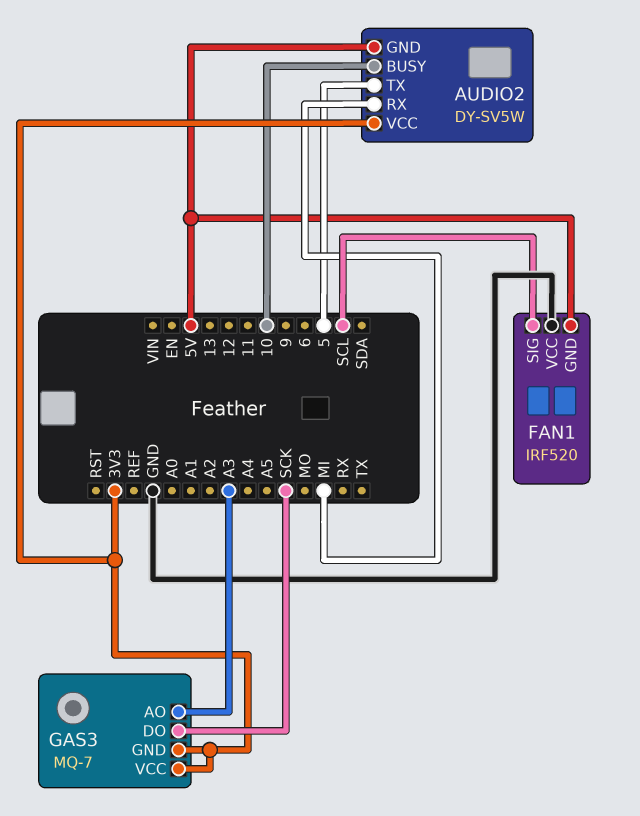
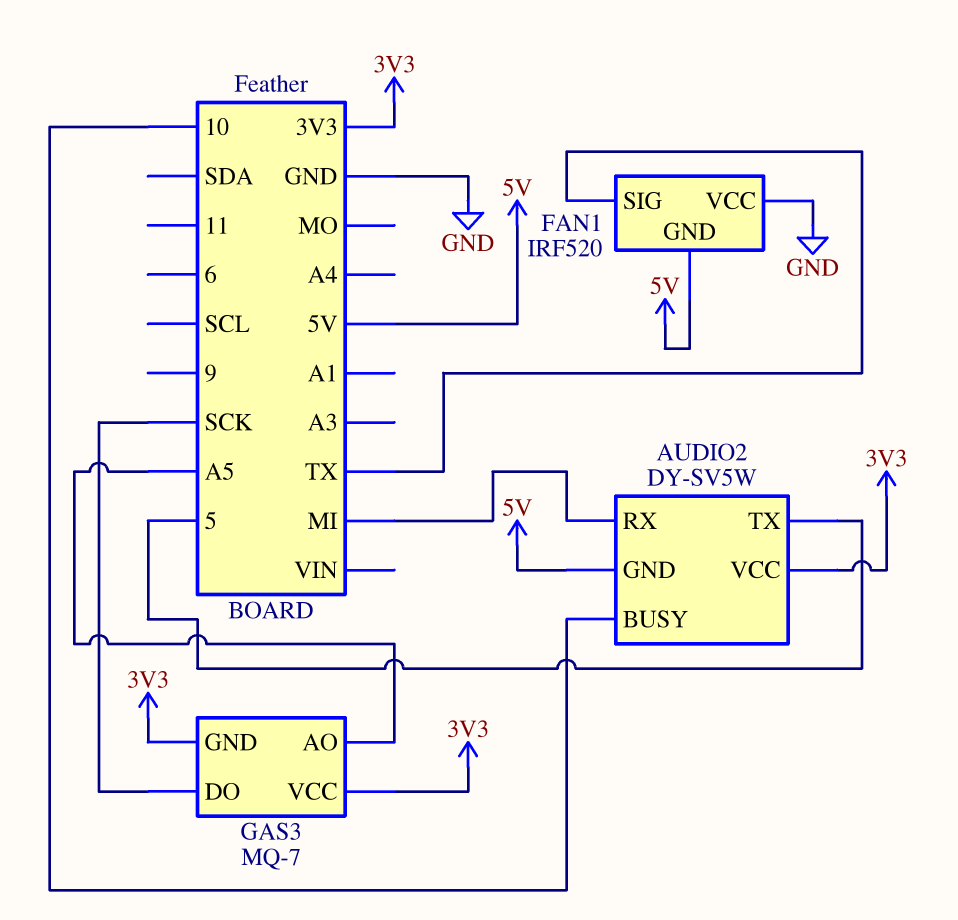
FAN1 pin SIG: SCL -> TX
GAS3 pin AO: A3 -> A5

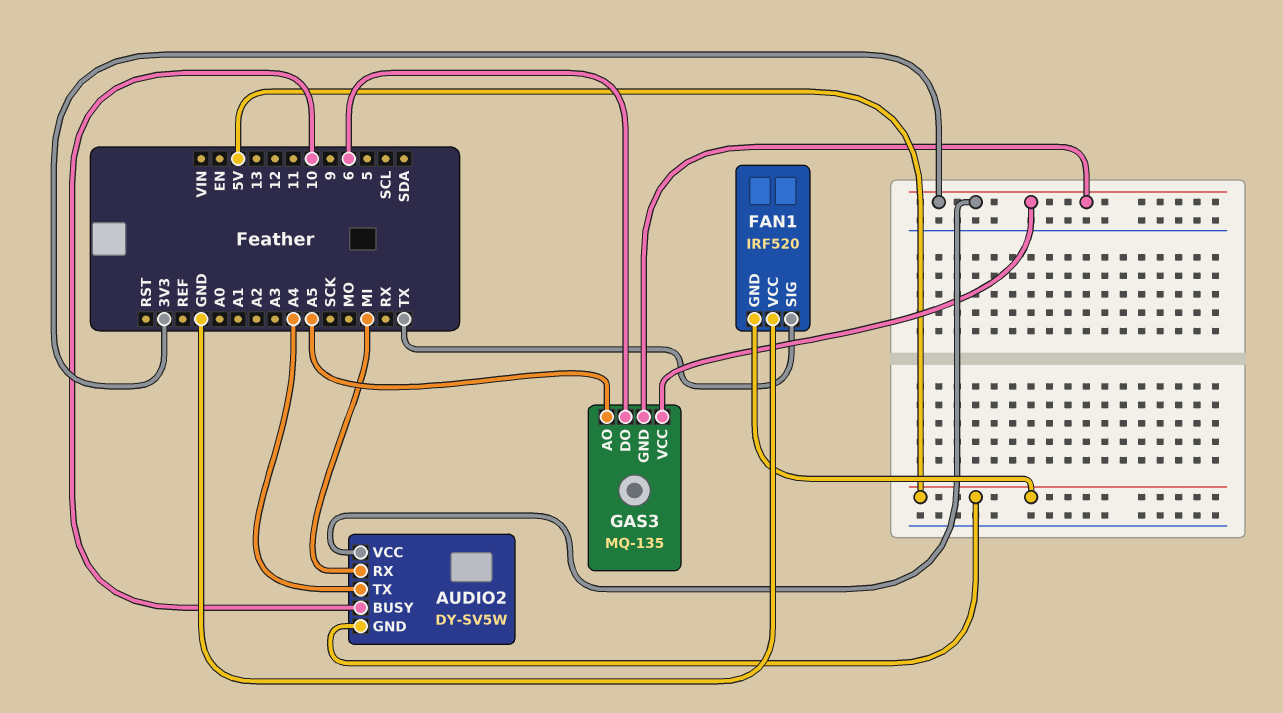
AUDIO2 pin TX: 5 -> A4
GAS3: MQ-7 -> MQ-135
GAS3 pin DO: SCK -> 6

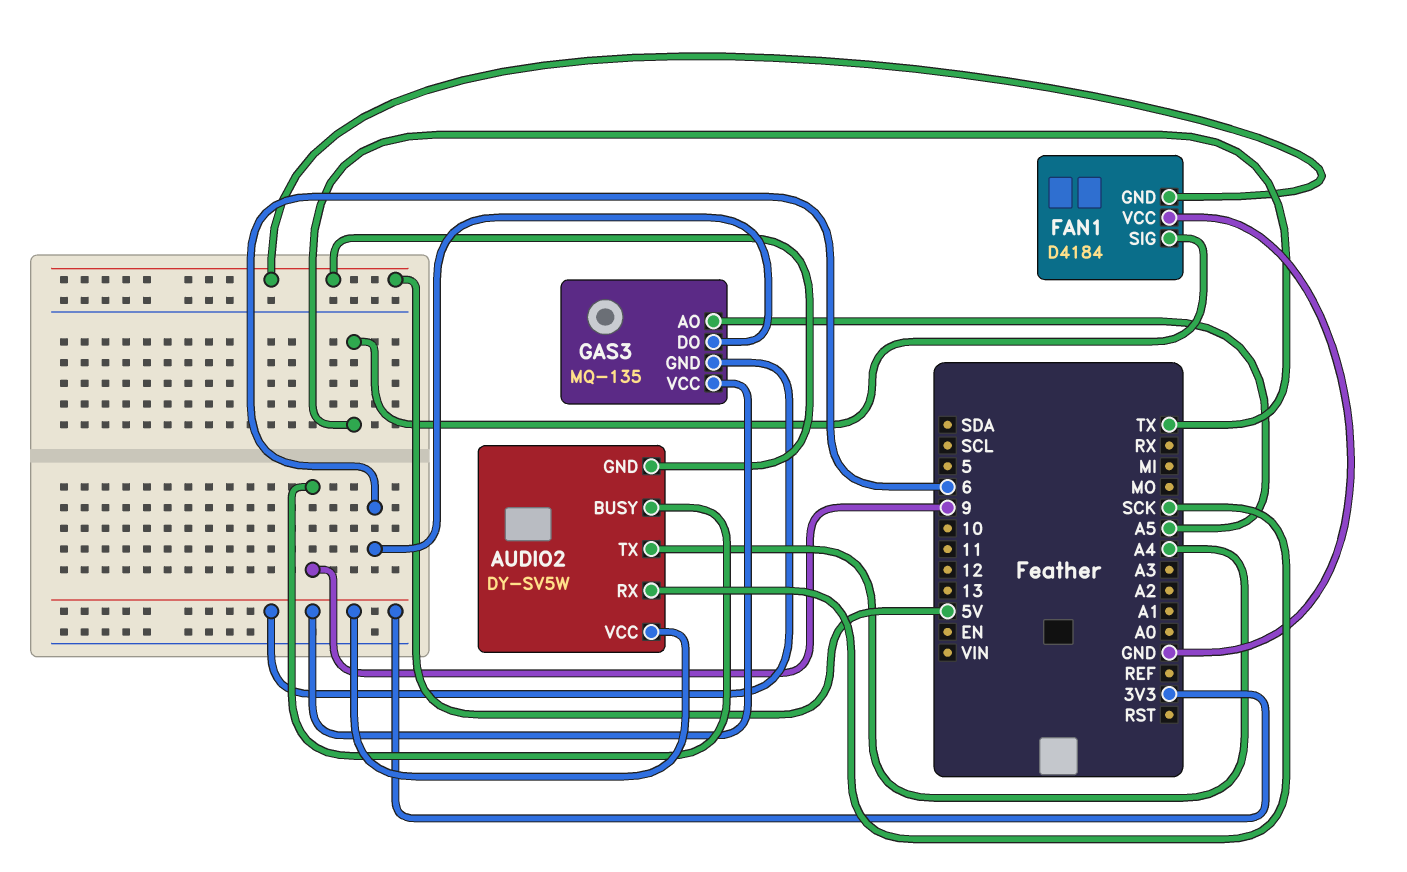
AUDIO2 pin BUSY: 10 -> 9
AUDIO2 pin RX: MI -> SCK
FAN1: IRF520 -> D4184

